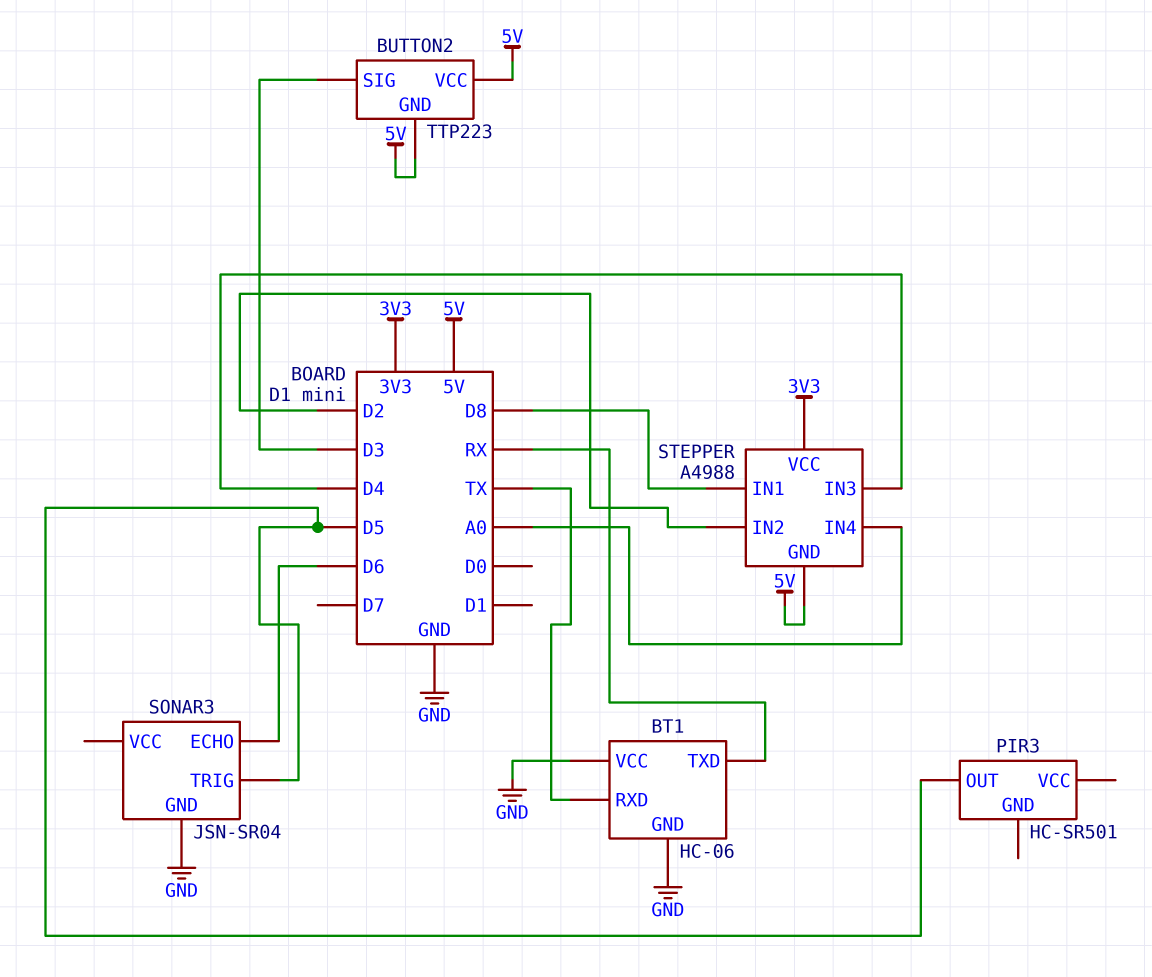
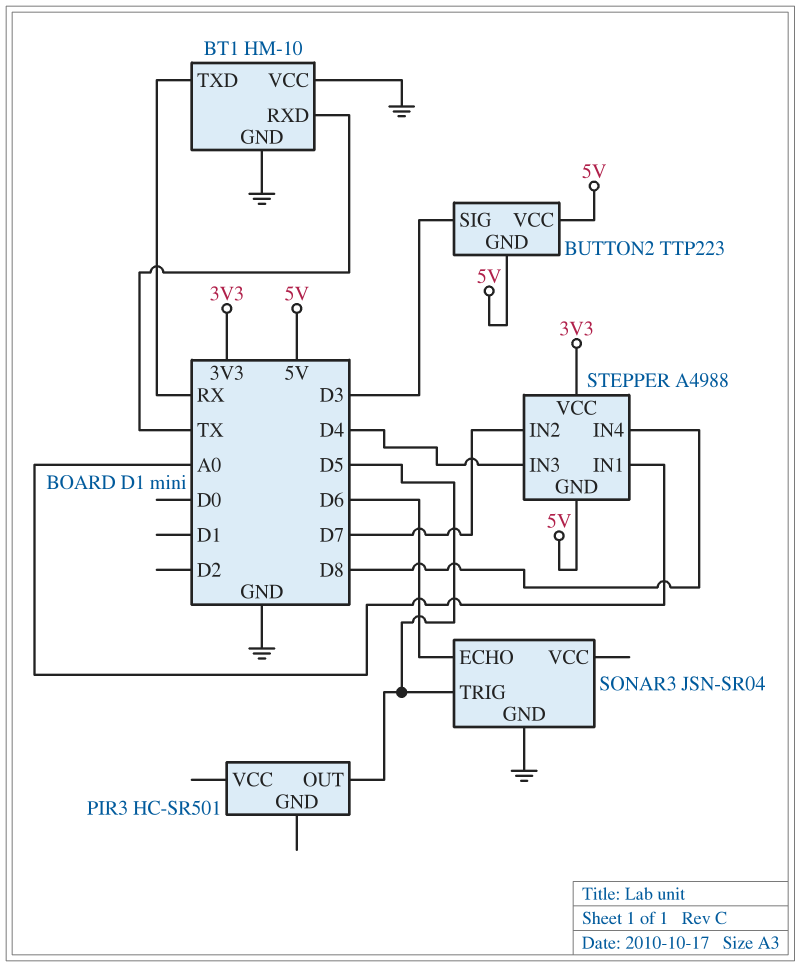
BT1: HC-06 -> HM-10
STEPPER pin IN1: D8 -> A0
STEPPER pin IN2: D2 -> D7
STEPPER pin IN4: A0 -> D8

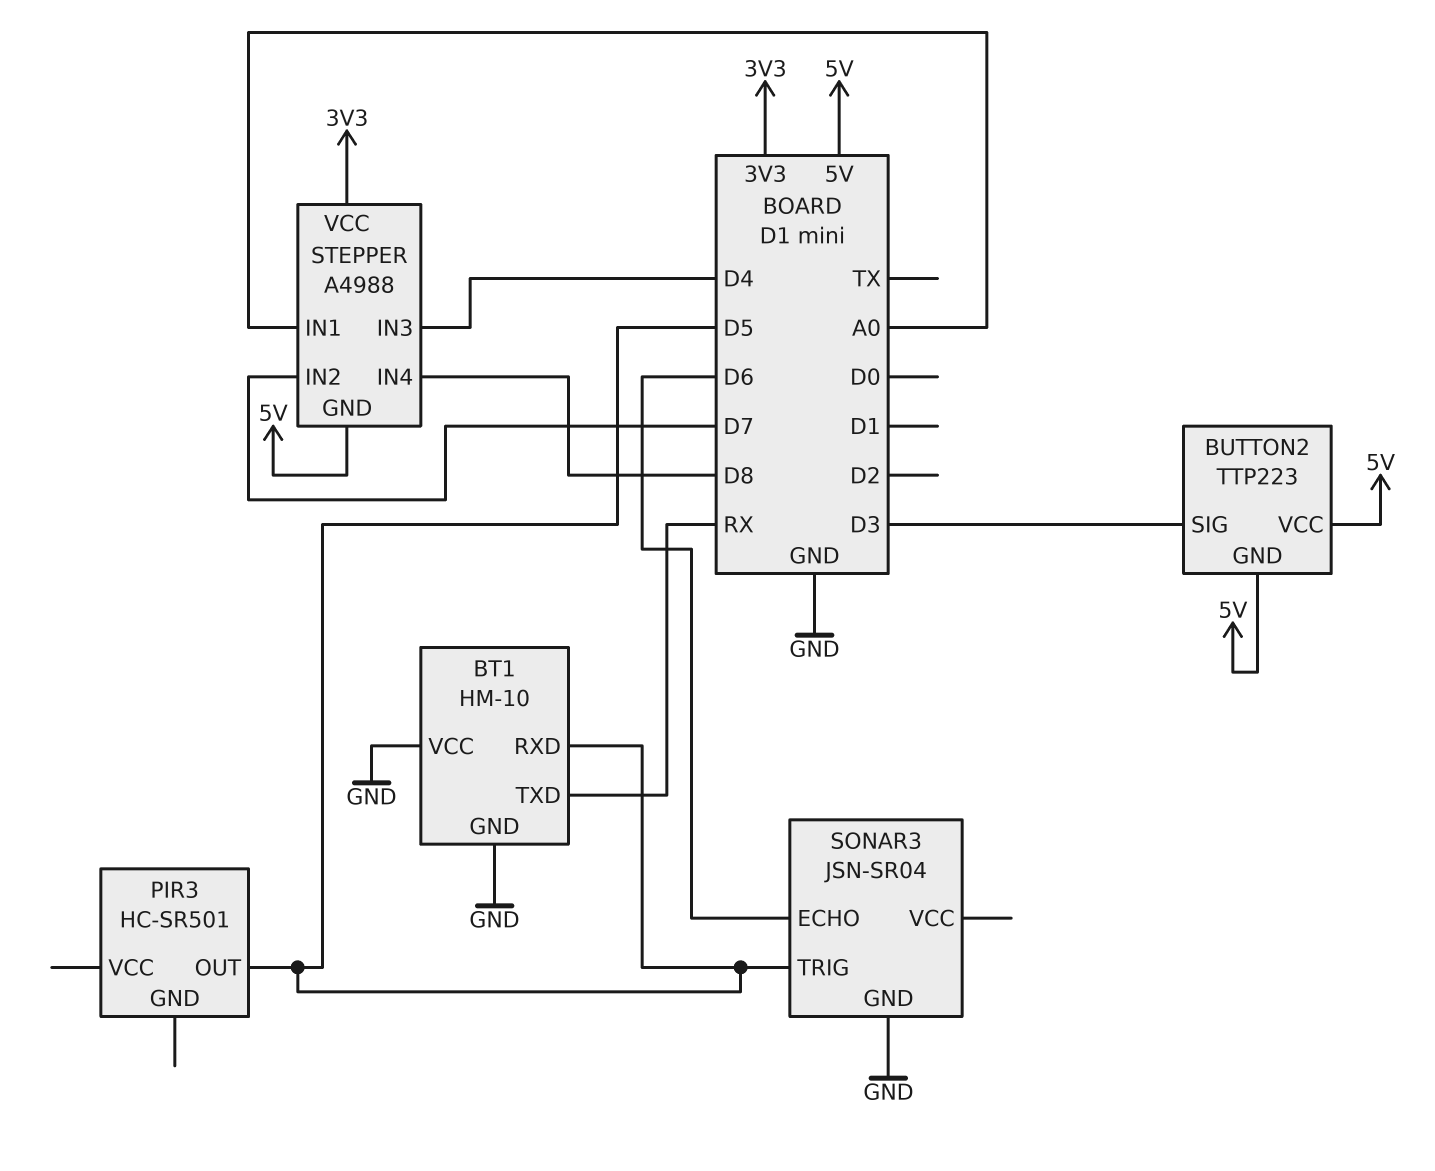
BT1 pin RXD: TX -> D5

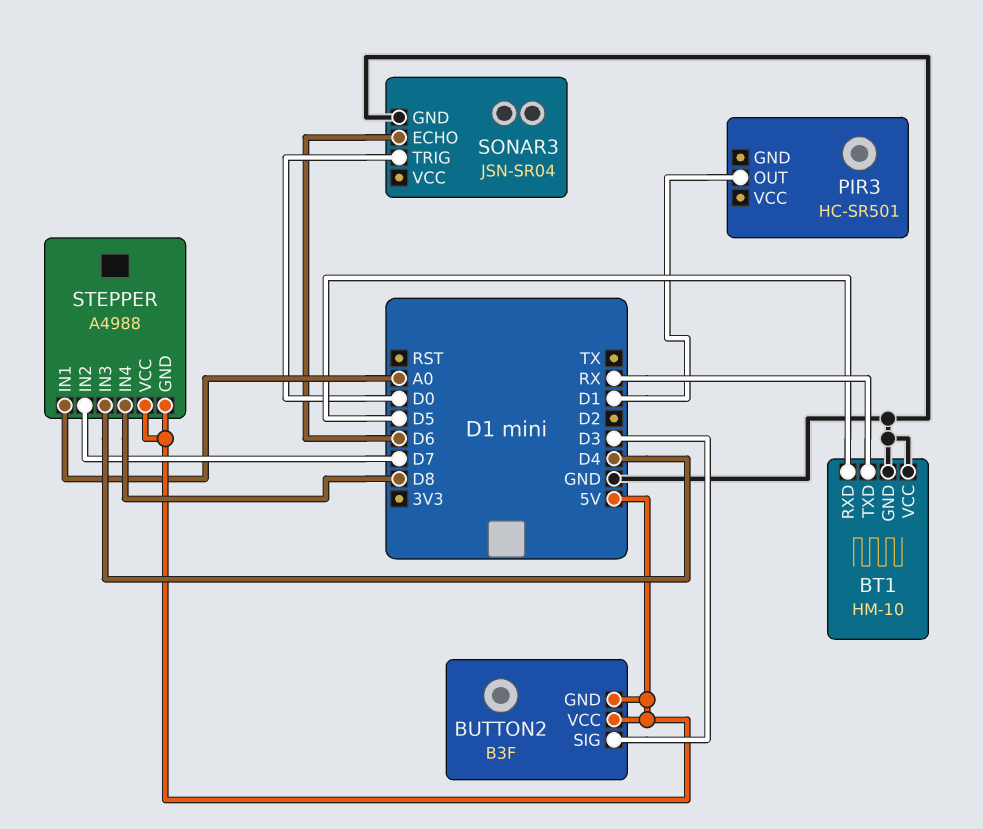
BUTTON2: TTP223 -> B3F
PIR3 pin OUT: D5 -> D1
SONAR3 pin TRIG: D5 -> D0
STEPPER pin VCC: 3V3 -> 5V

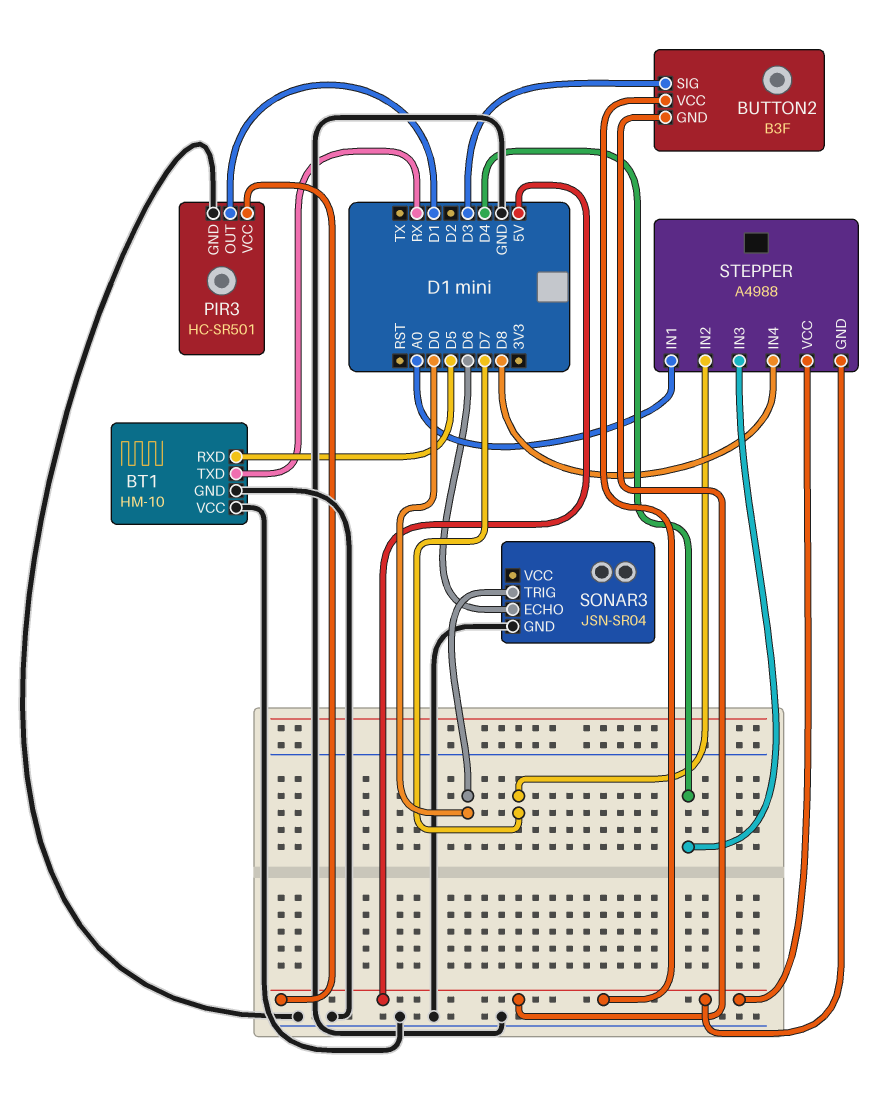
PIR3 pin GND: none -> GND
PIR3 pin VCC: none -> 5V

